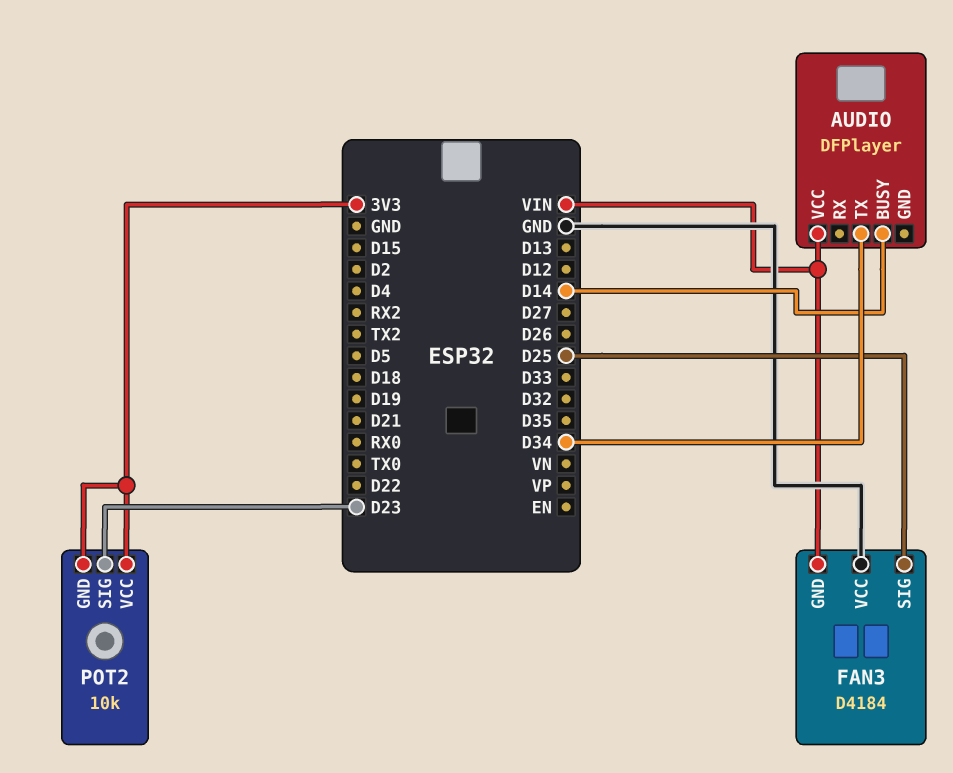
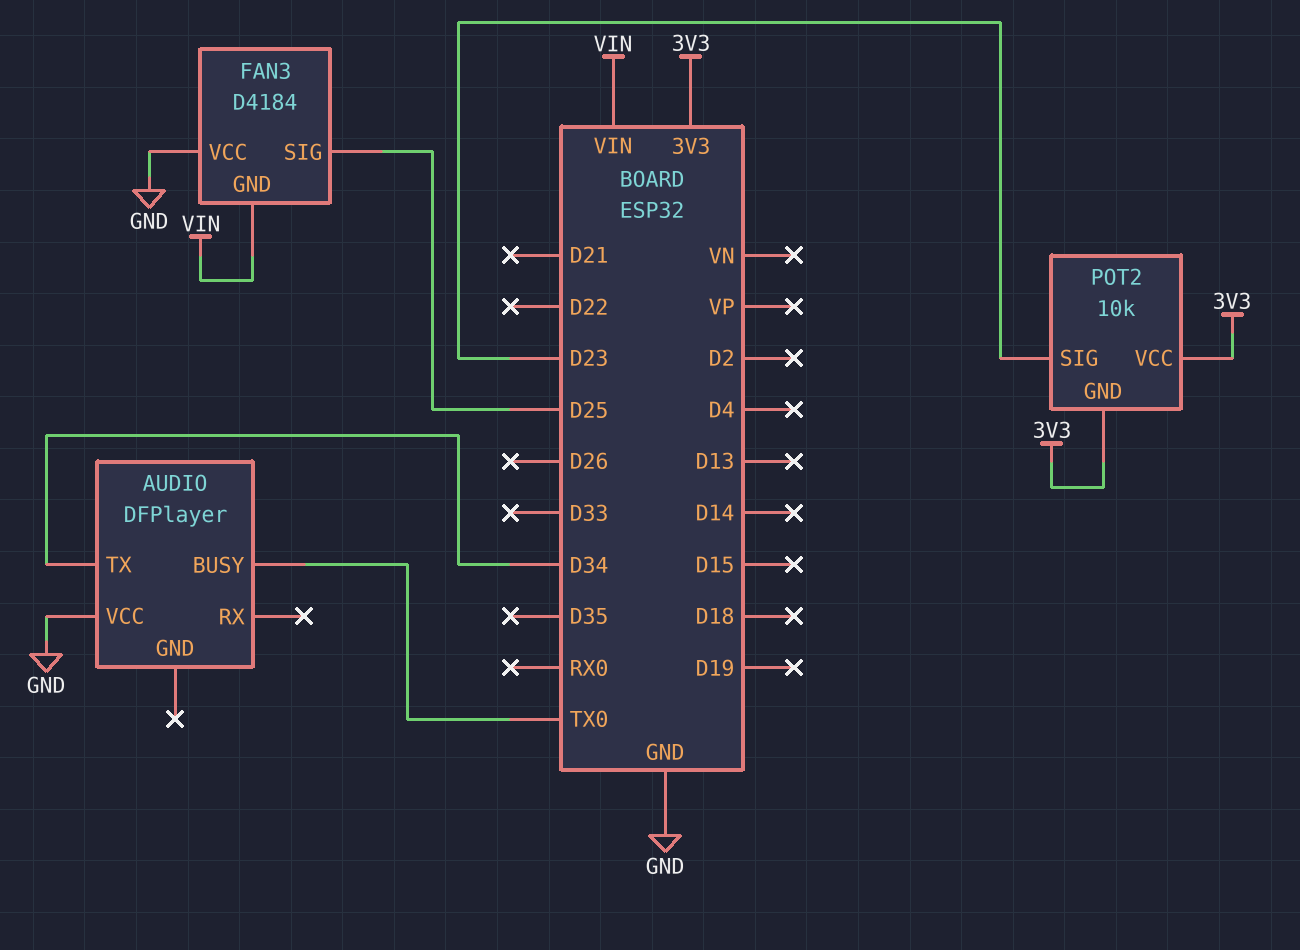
AUDIO pin BUSY: D14 -> TX0
AUDIO pin VCC: VIN -> GND

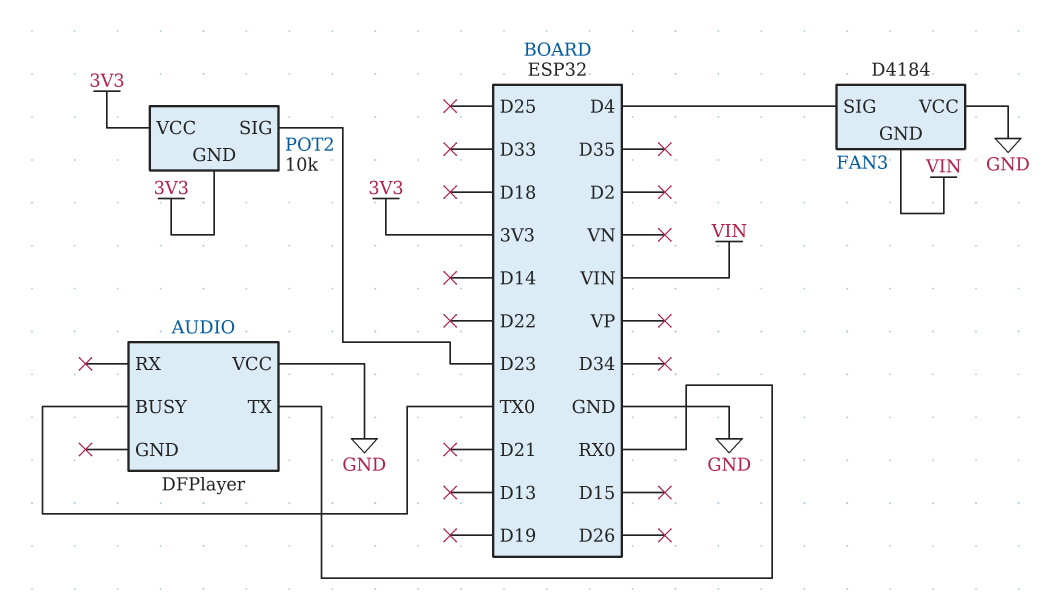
AUDIO pin TX: D34 -> RX0
FAN3 pin SIG: D25 -> D4

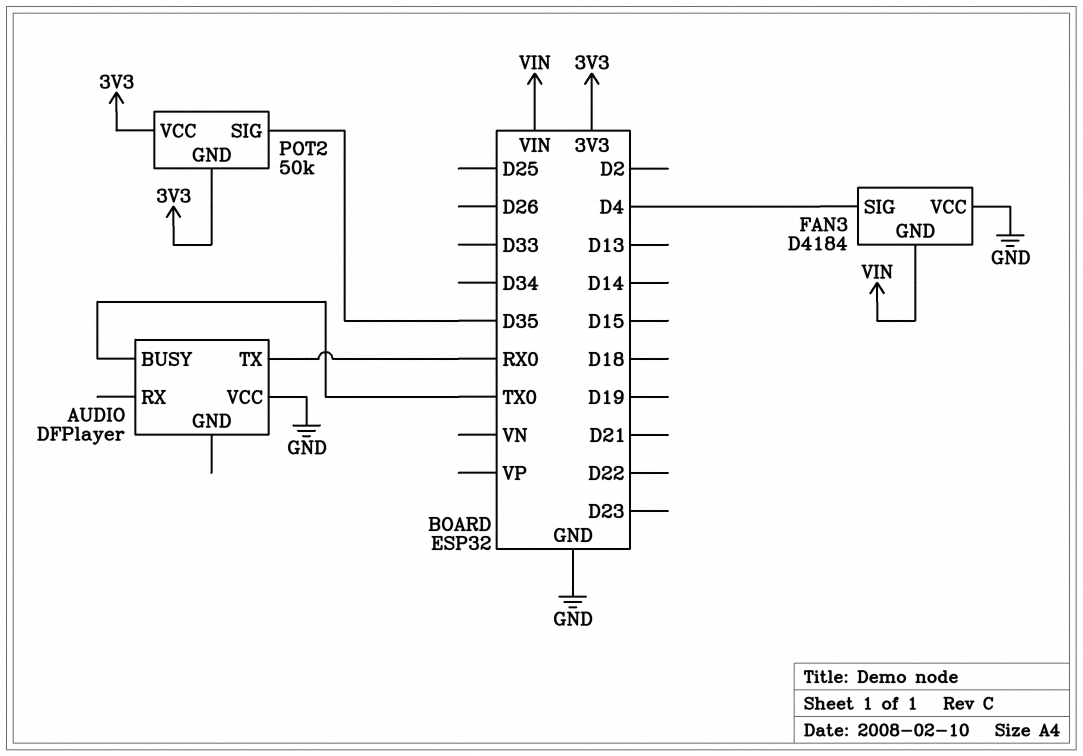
POT2: 10k -> 50k
POT2 pin SIG: D23 -> D35

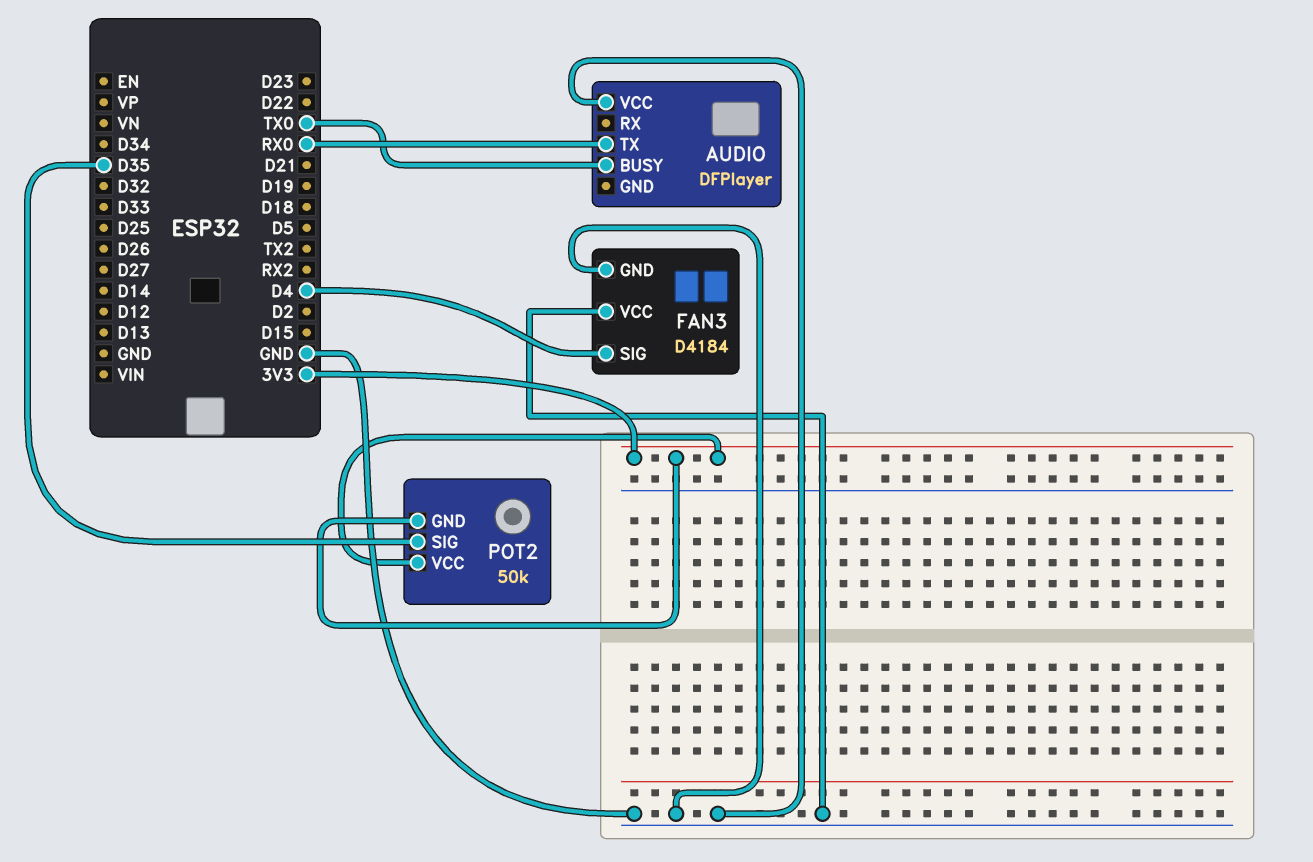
FAN3 pin GND: VIN -> GND

